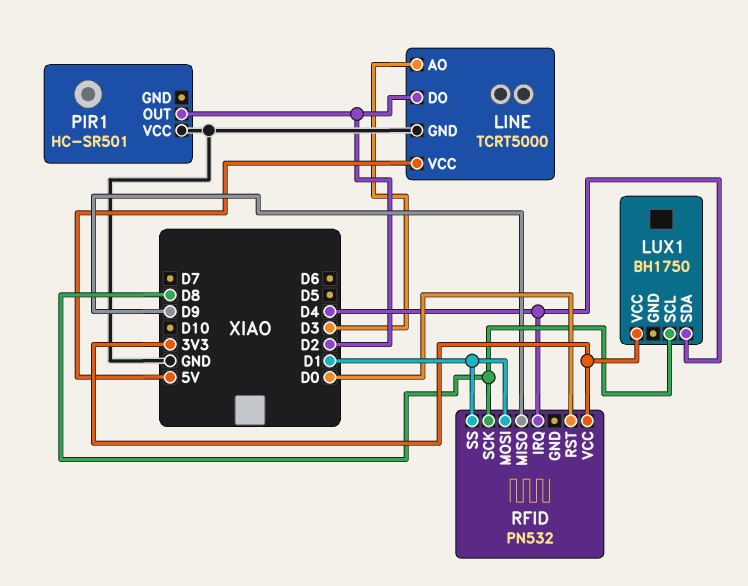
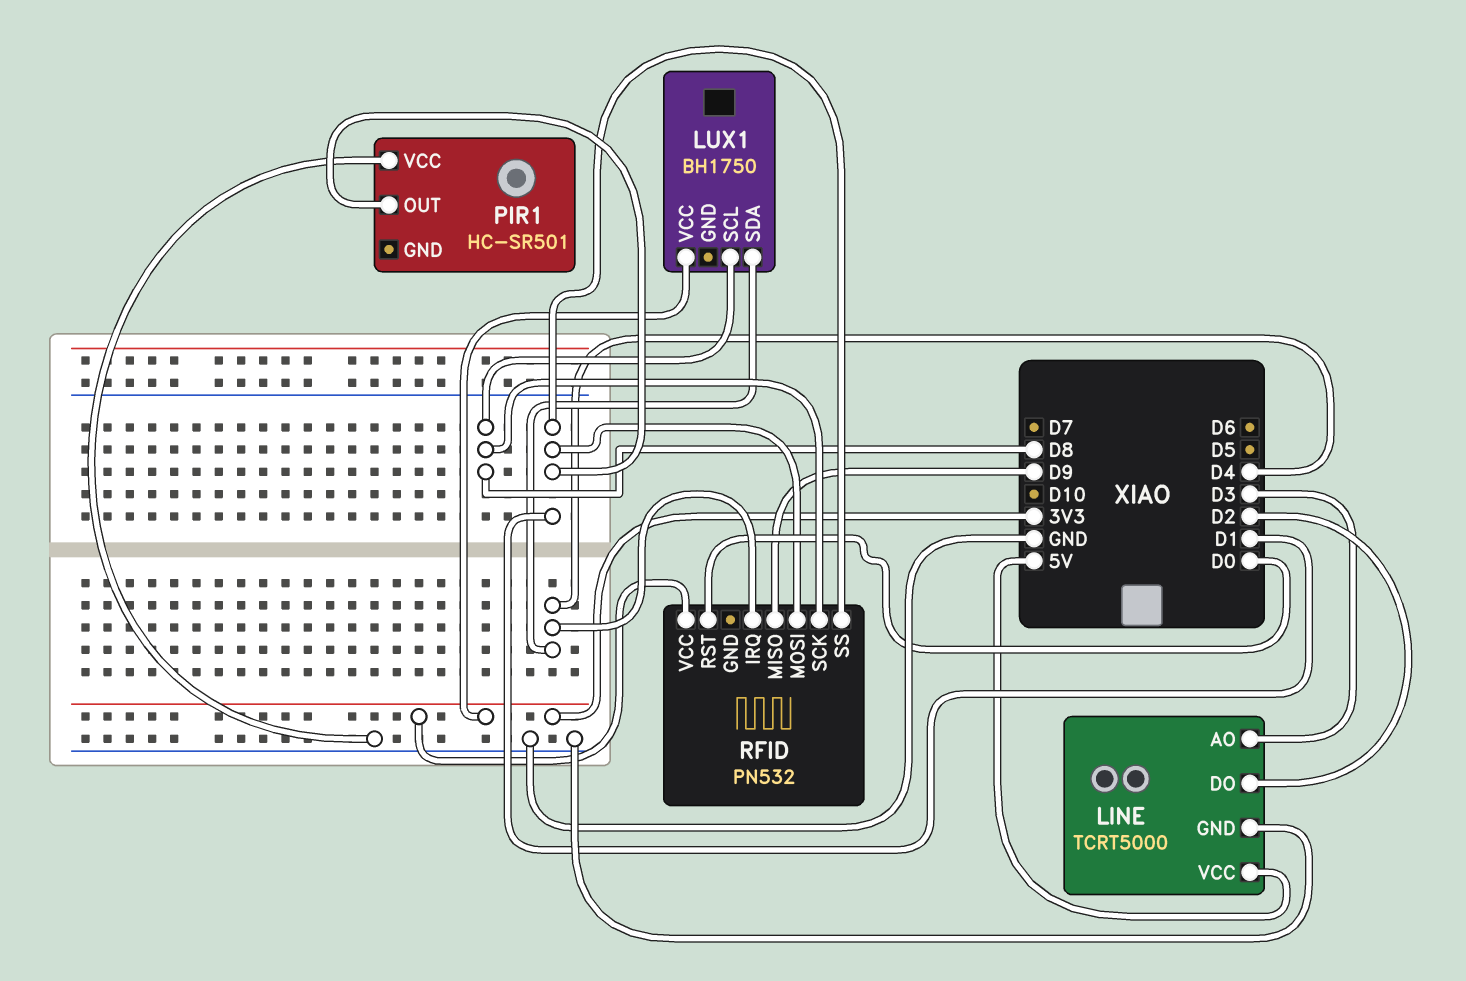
PIR1 pin OUT: D2 -> D1

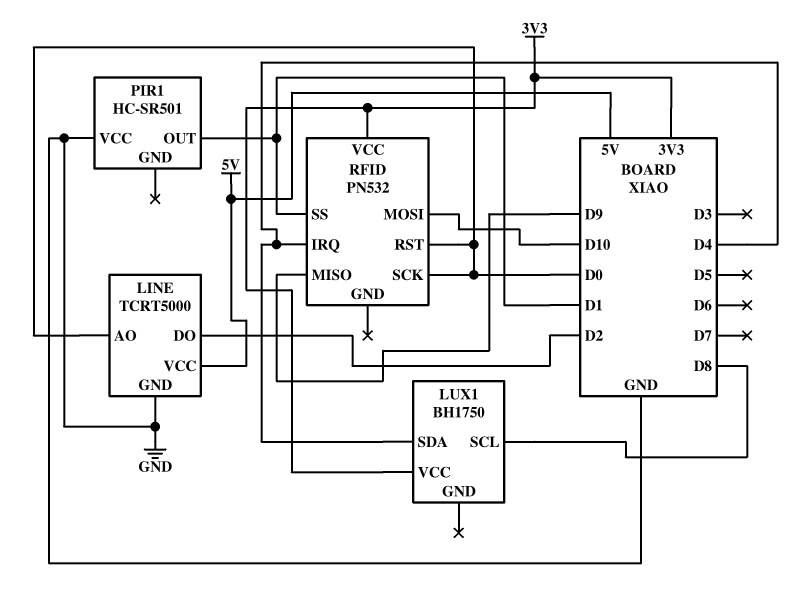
LINE pin AO: D3 -> D0
RFID pin MOSI: D1 -> D10
RFID pin SCK: D8 -> D0

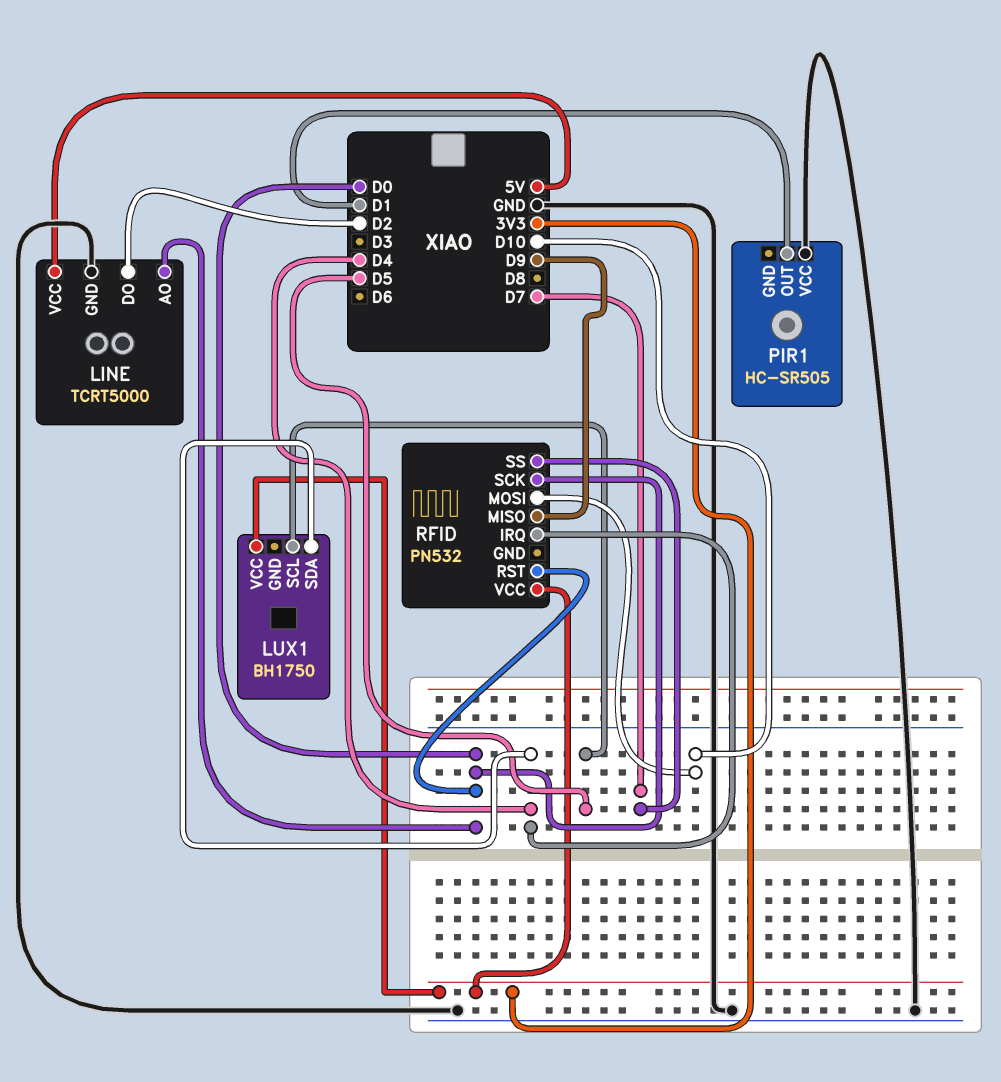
LUX1 pin SCL: D8 -> D5
PIR1: HC-SR501 -> HC-SR505
RFID pin SS: D1 -> D7

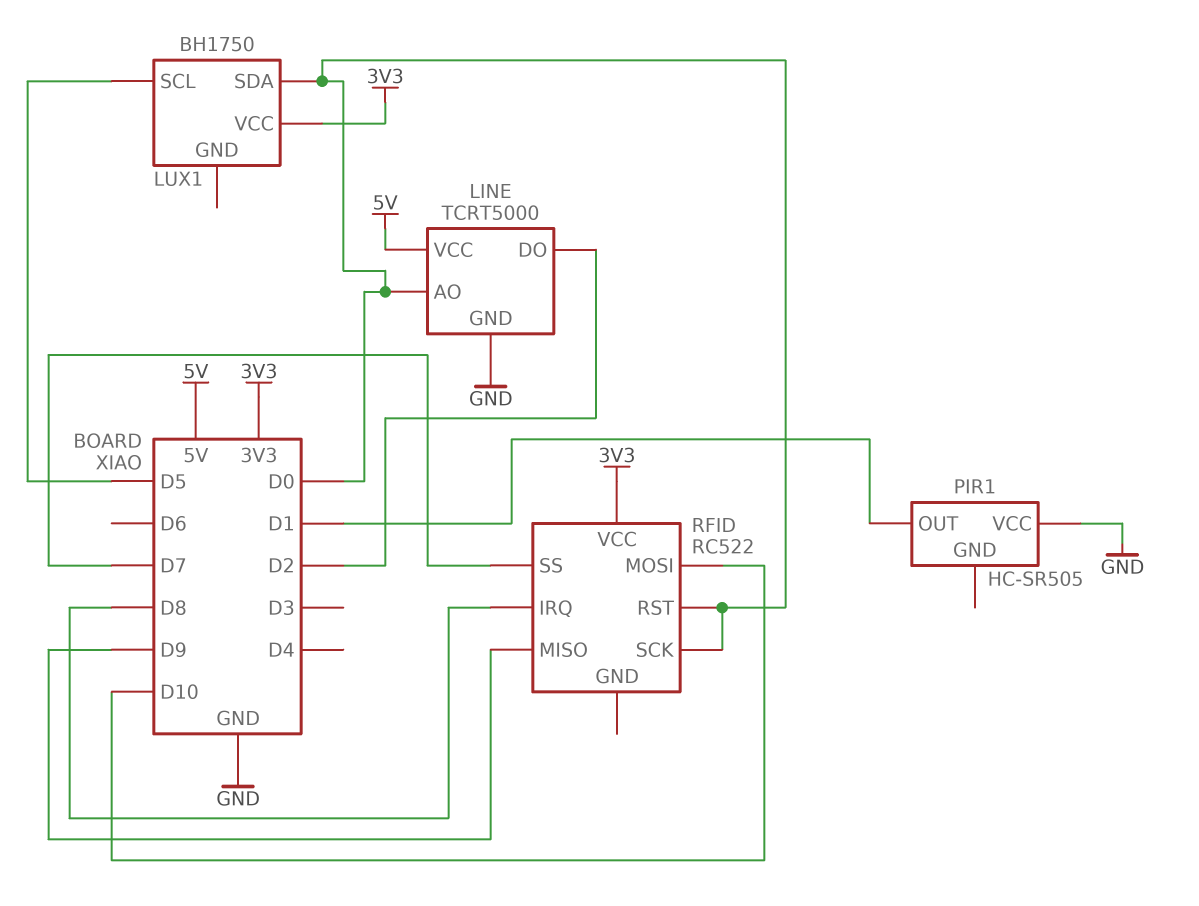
LUX1 pin SDA: D4 -> D0
RFID: PN532 -> RC522
RFID pin IRQ: D4 -> D8

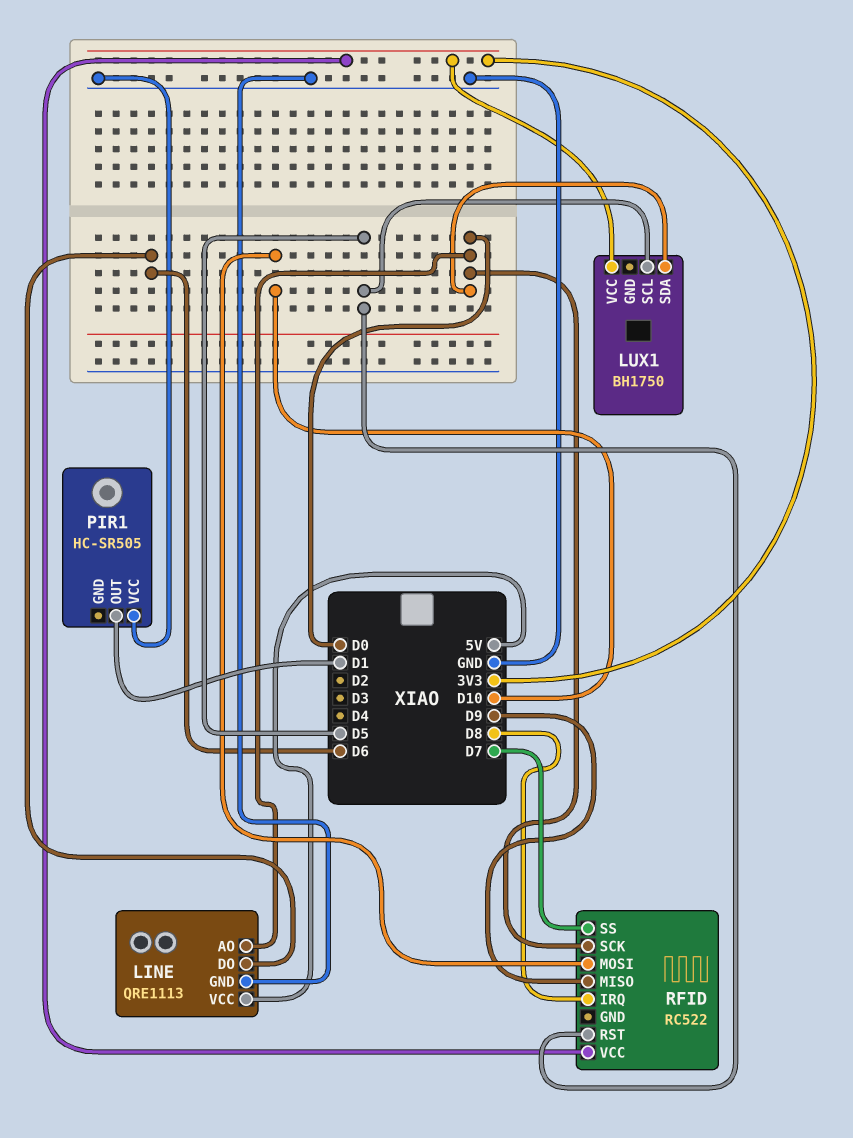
LINE: TCRT5000 -> QRE1113
LINE pin DO: D2 -> D6
RFID pin RST: D0 -> D5

